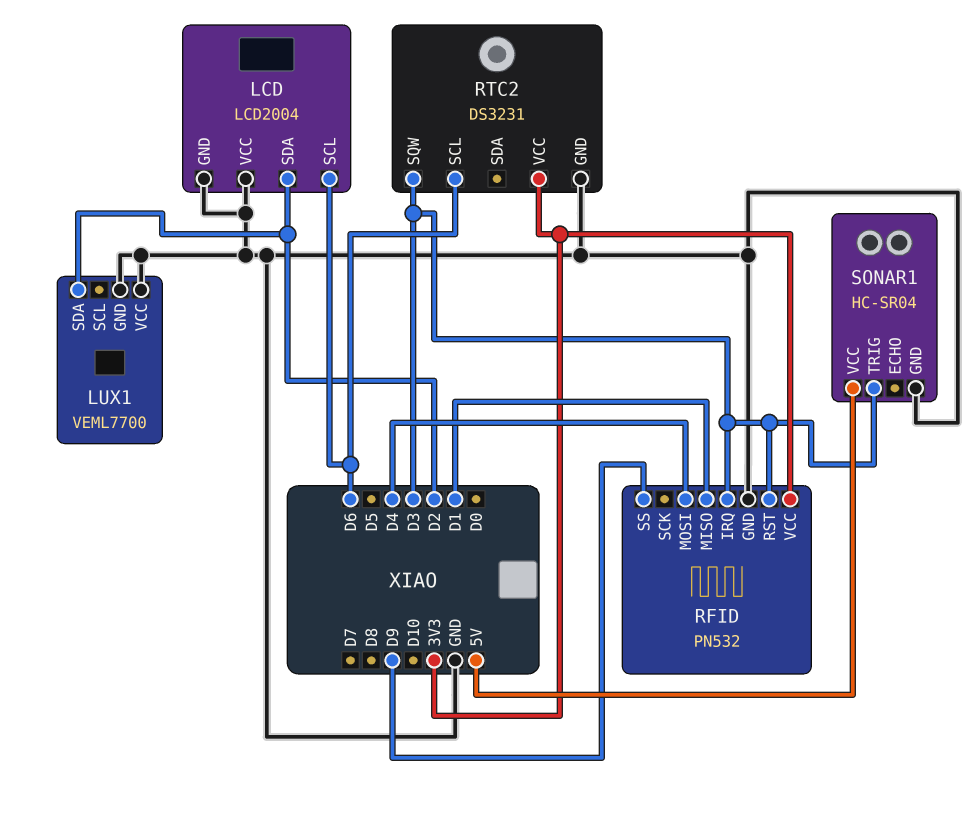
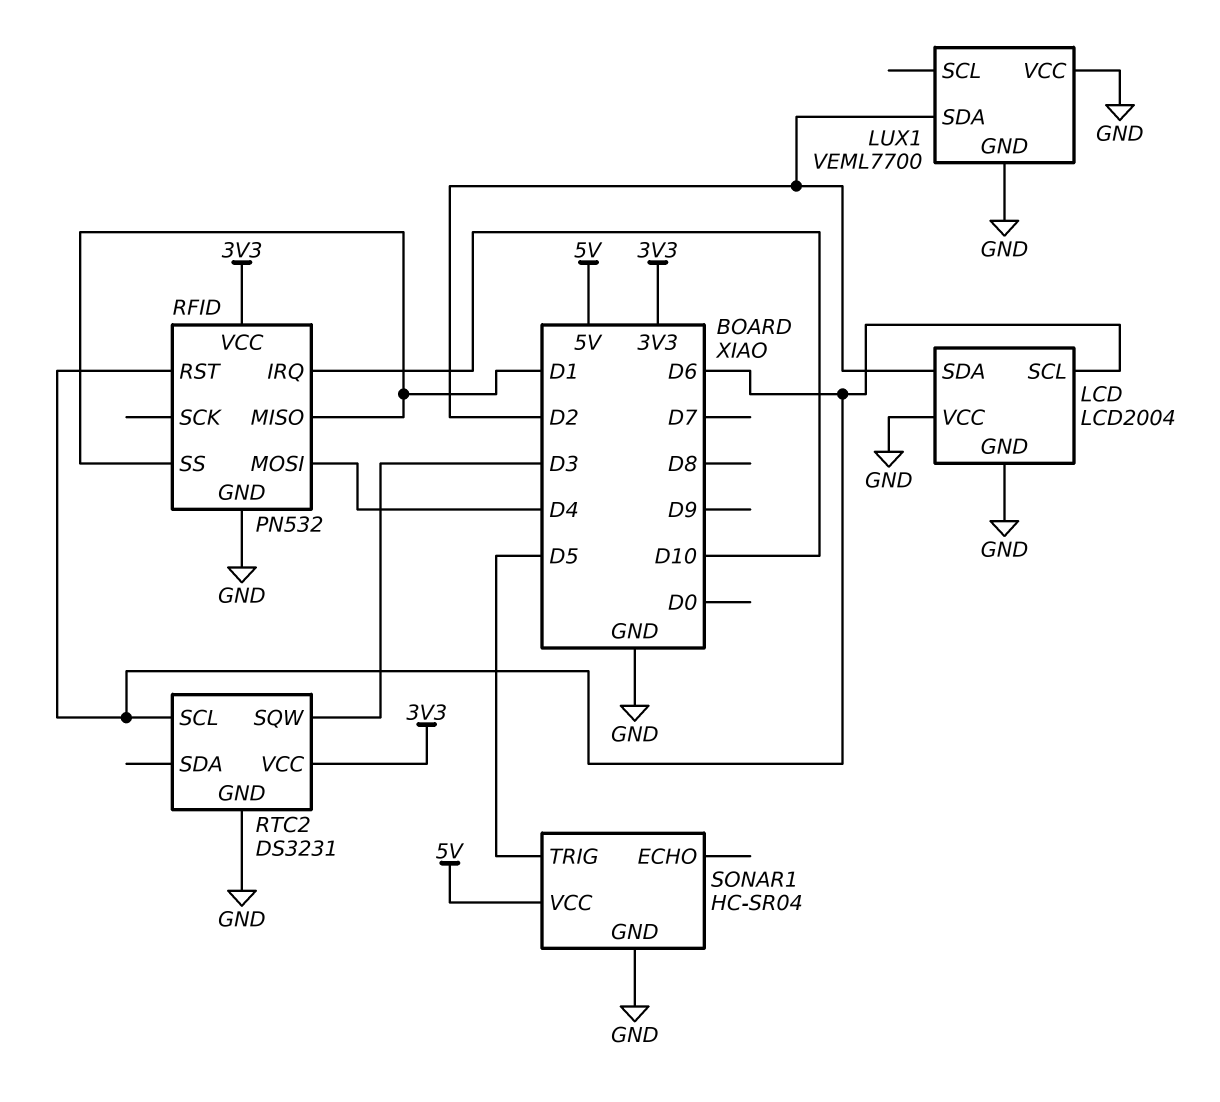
RFID pin IRQ: D3 -> D10
RFID pin RST: D3 -> D6
RFID pin SS: D9 -> D1
SONAR1 pin TRIG: D3 -> D5

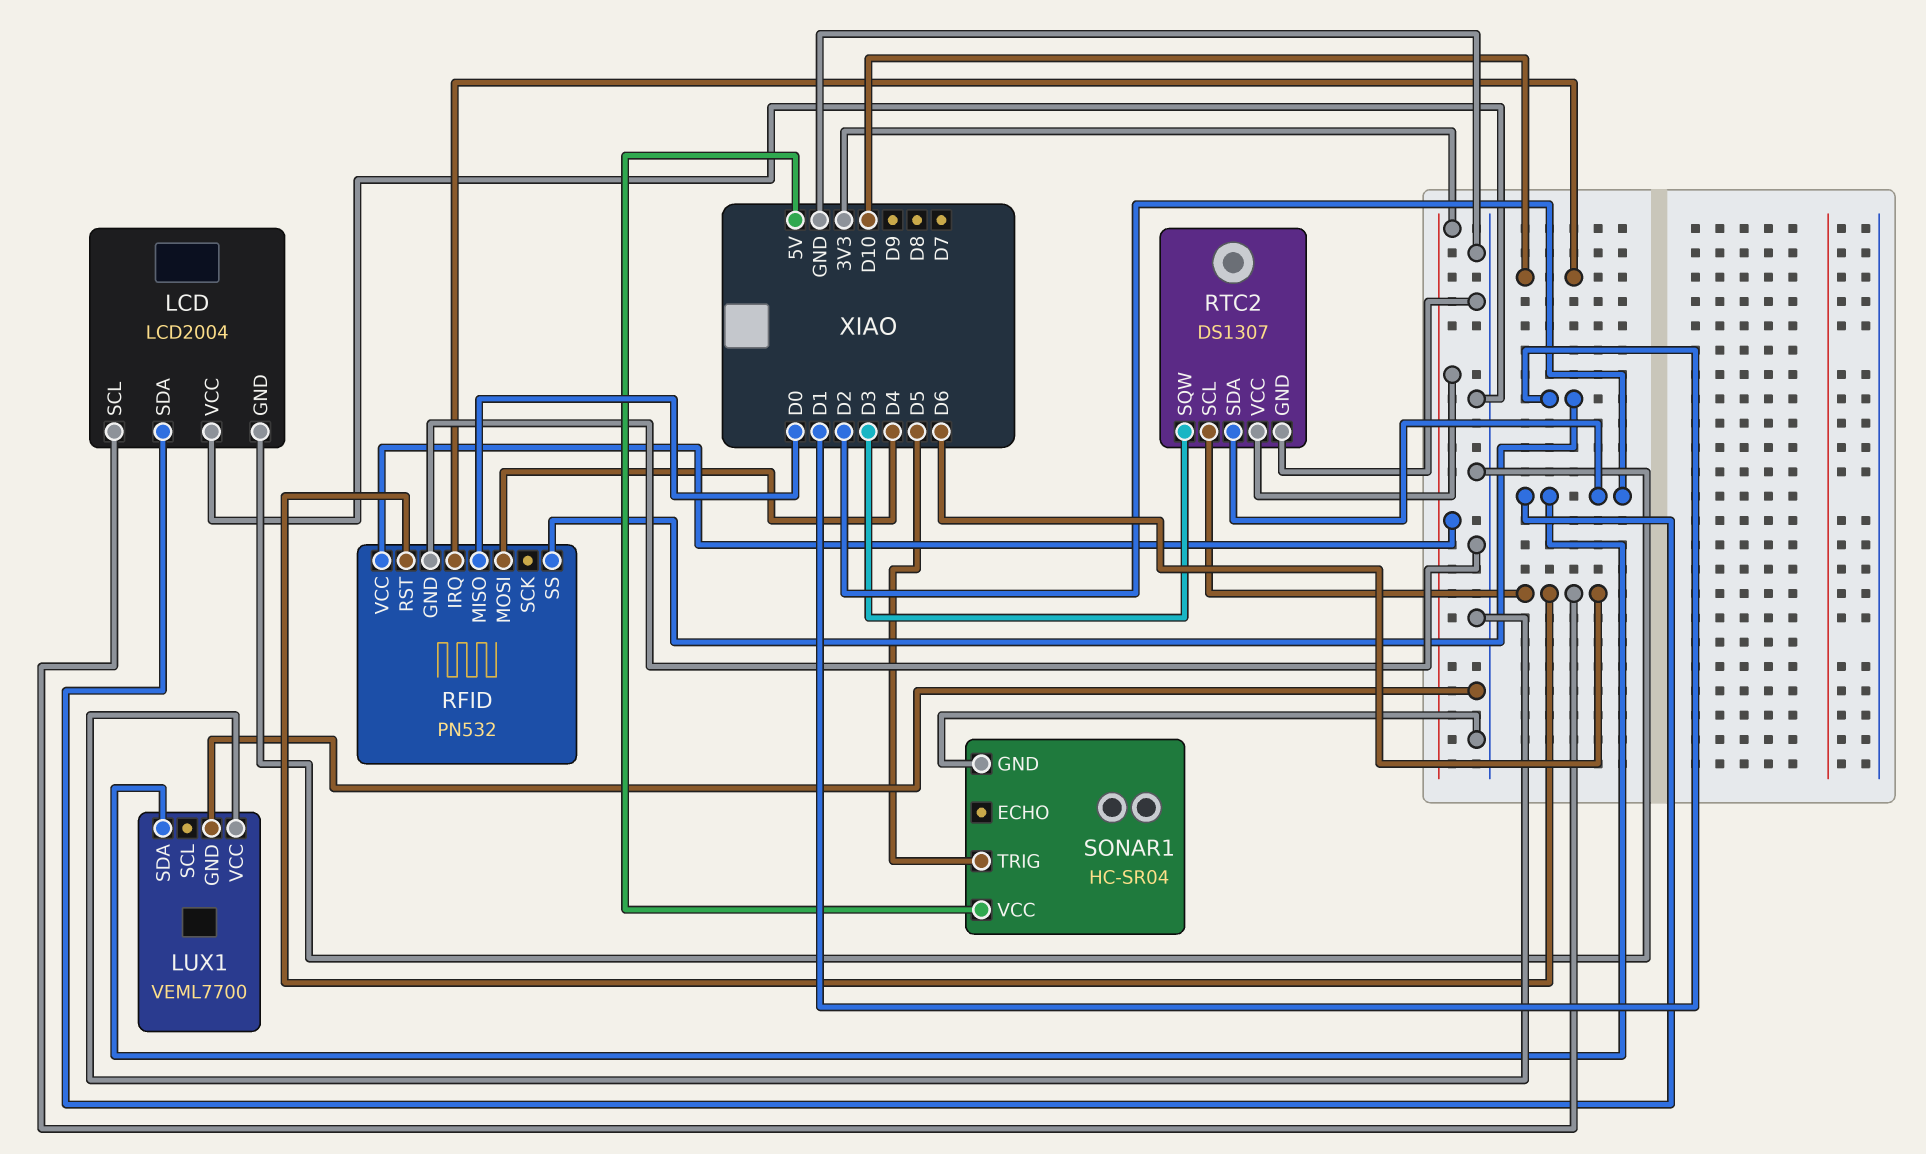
RFID pin MISO: D1 -> D0
RTC2: DS3231 -> DS1307
RTC2 pin SDA: none -> D2

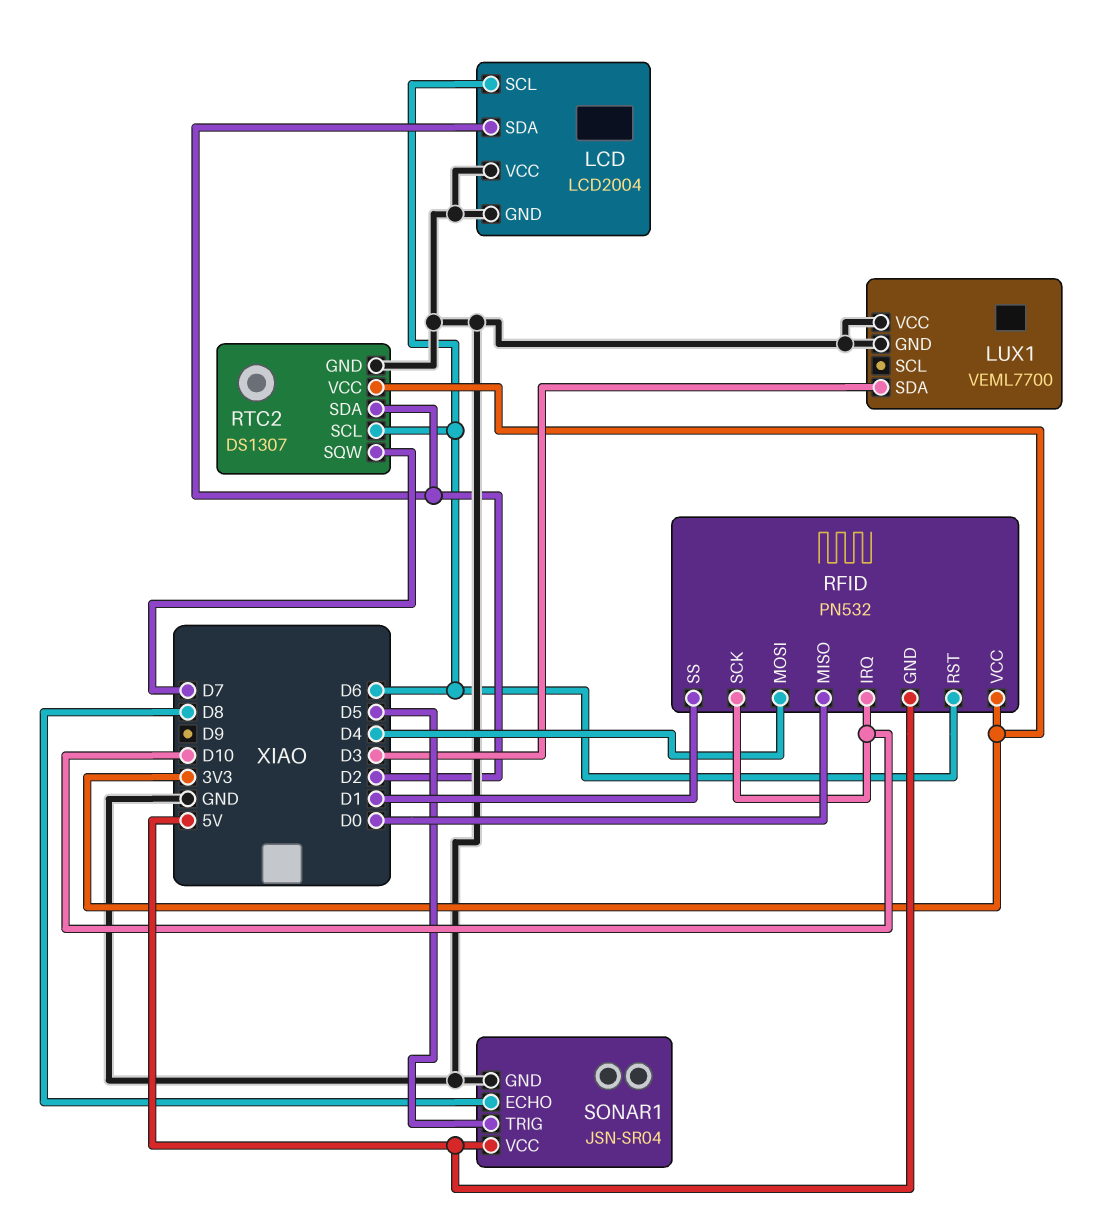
LUX1 pin SDA: D2 -> D3
RFID pin GND: GND -> 5V
RFID pin SCK: none -> D10
RTC2 pin SQW: D3 -> D7
SONAR1: HC-SR04 -> JSN-SR04
SONAR1 pin ECHO: none -> D8

